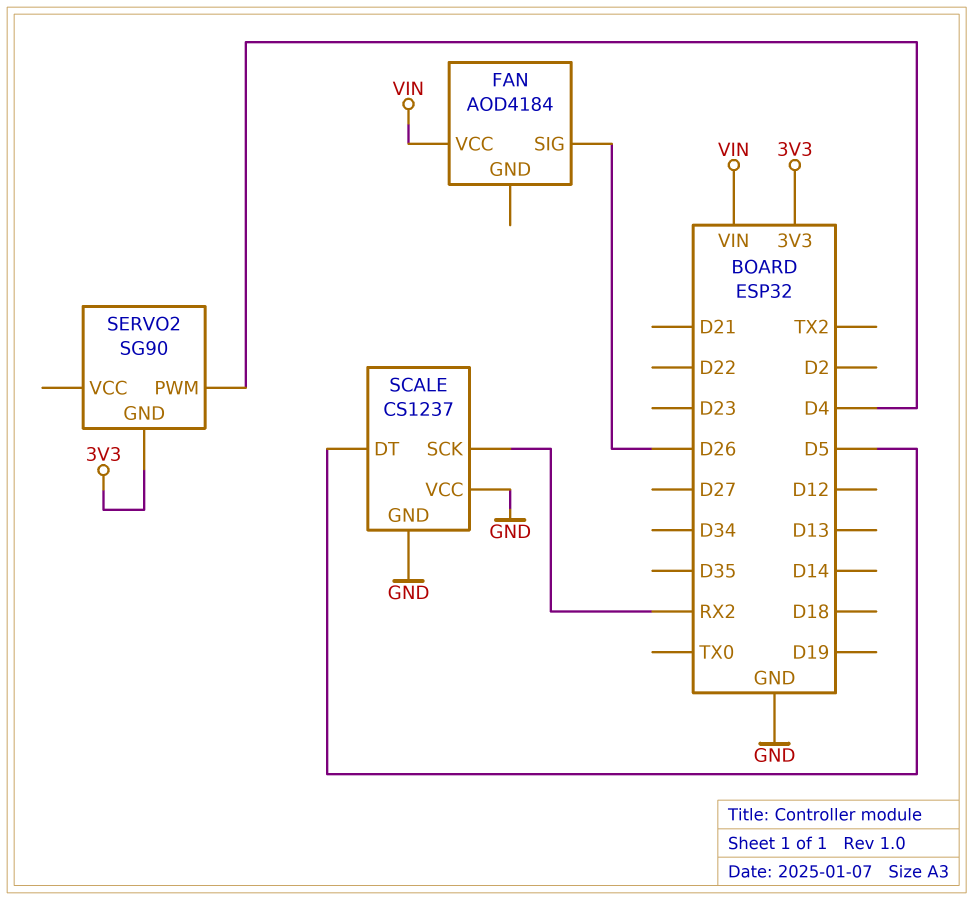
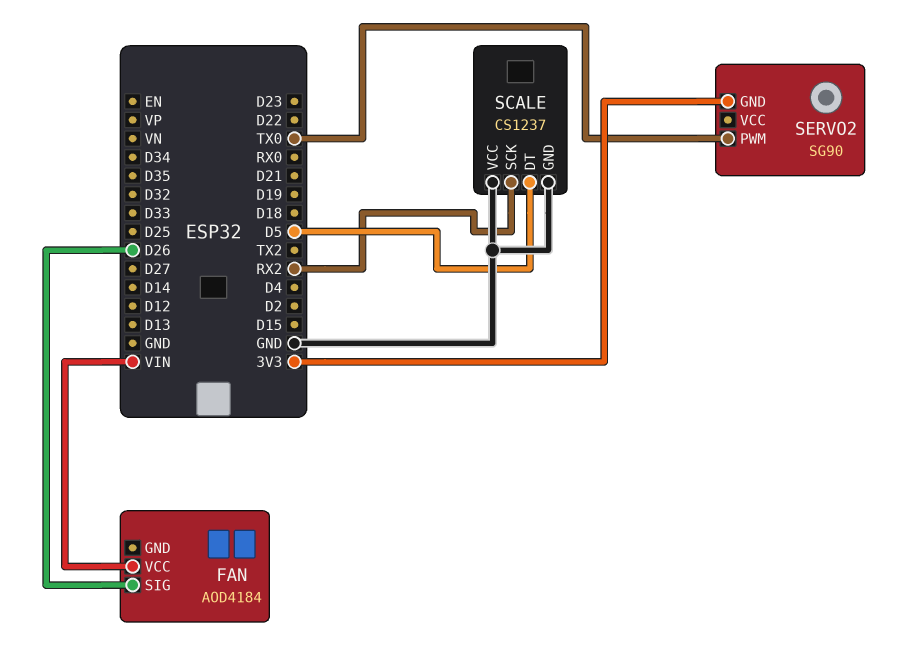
SERVO2 pin PWM: D4 -> TX0

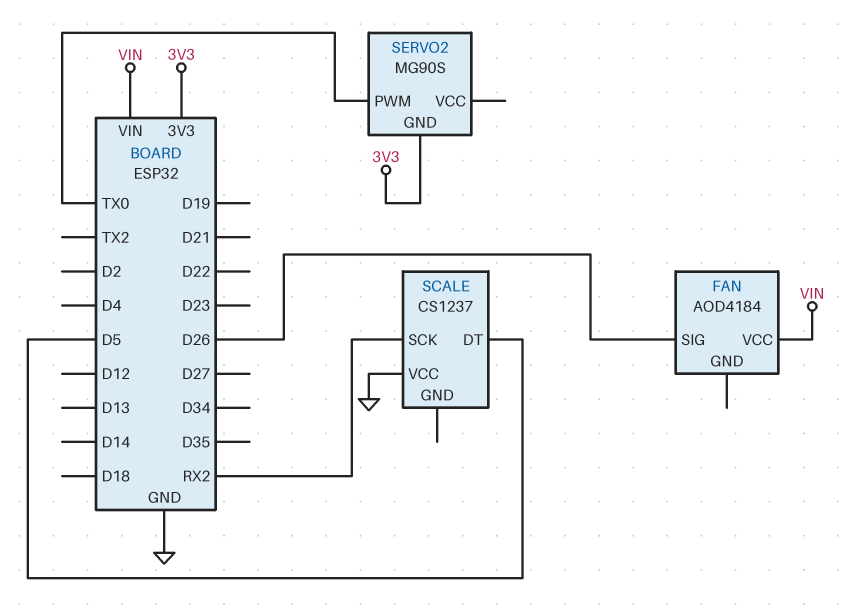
SCALE pin GND: GND -> none
SERVO2: SG90 -> MG90S

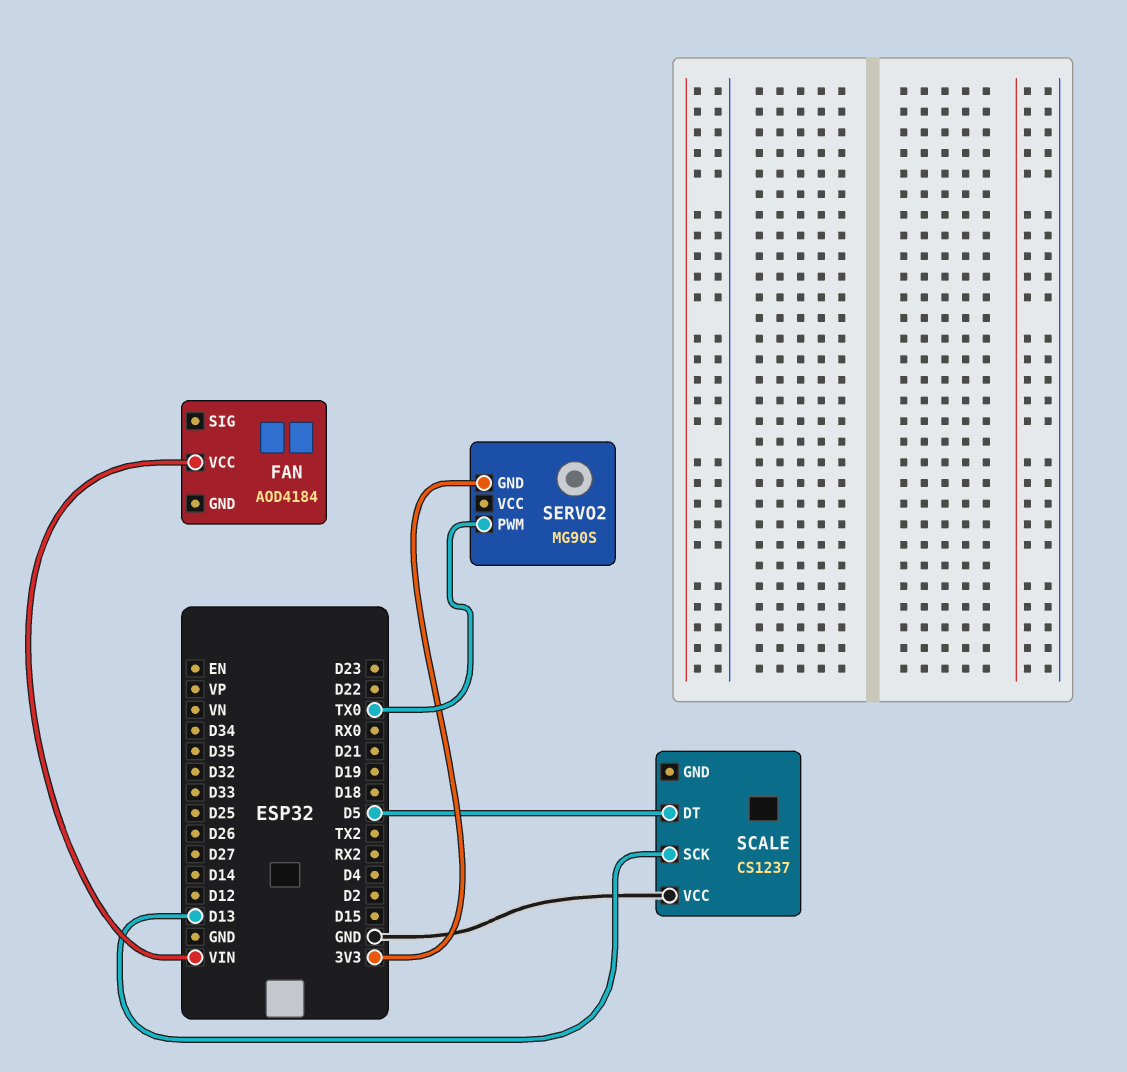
FAN pin SIG: D26 -> none
SCALE pin SCK: RX2 -> D13

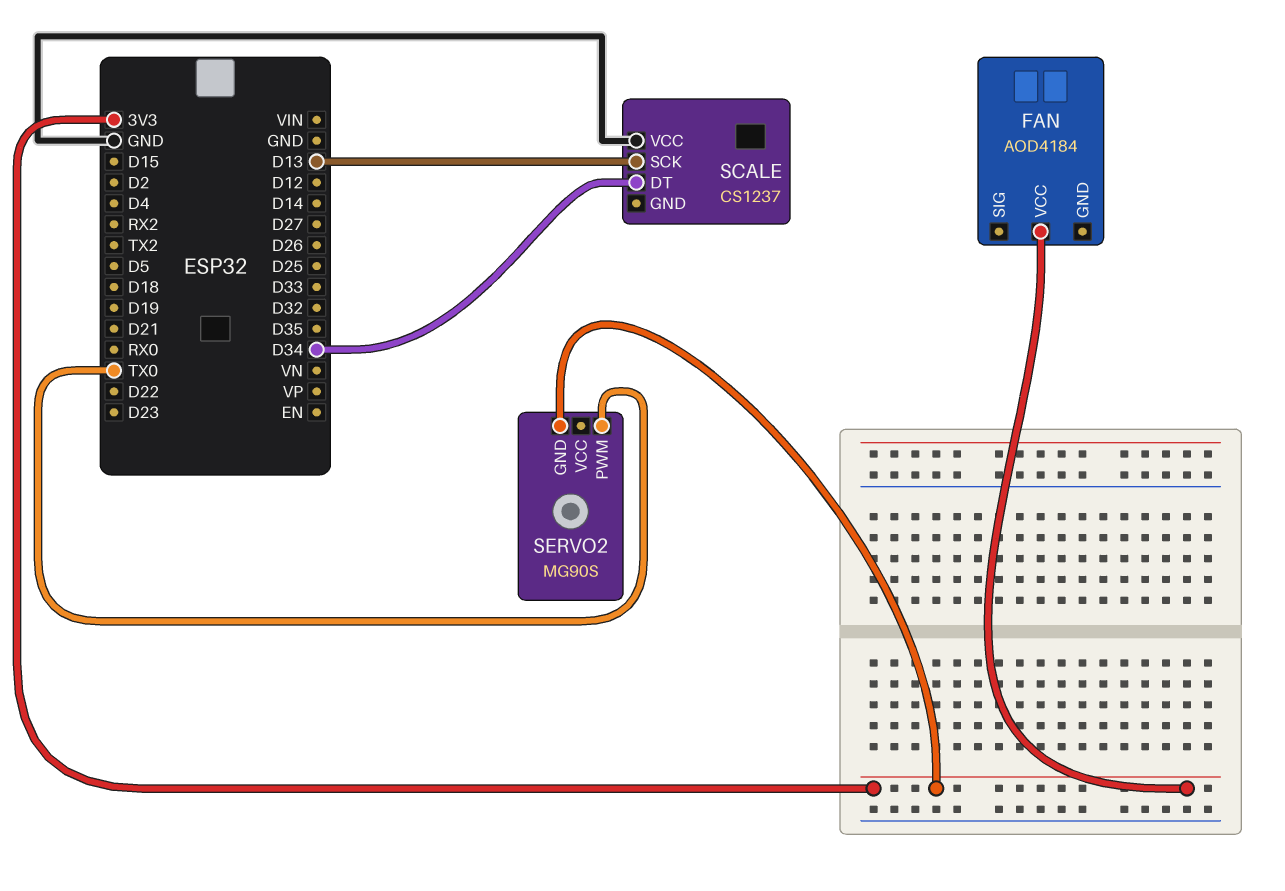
FAN pin VCC: VIN -> 3V3
SCALE pin DT: D5 -> D34

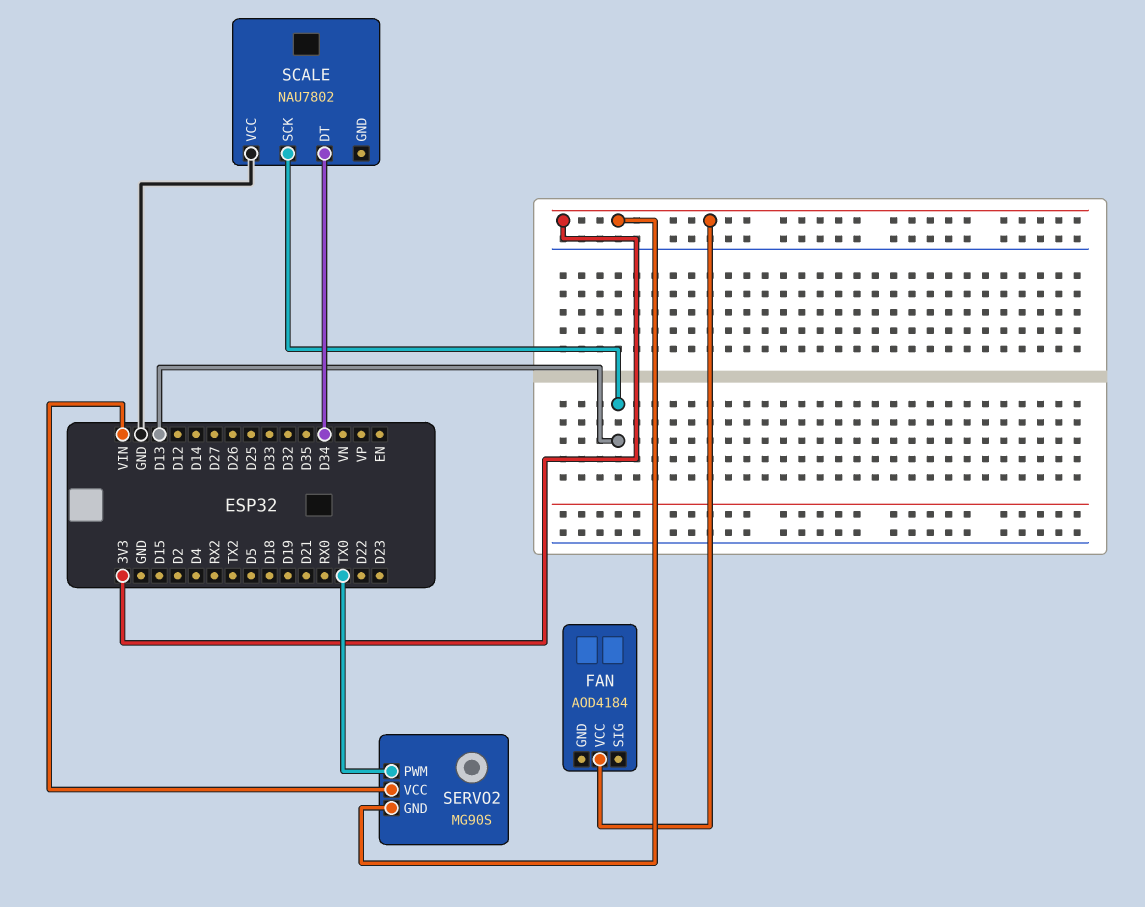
SCALE: CS1237 -> NAU7802
SERVO2 pin VCC: none -> VIN

